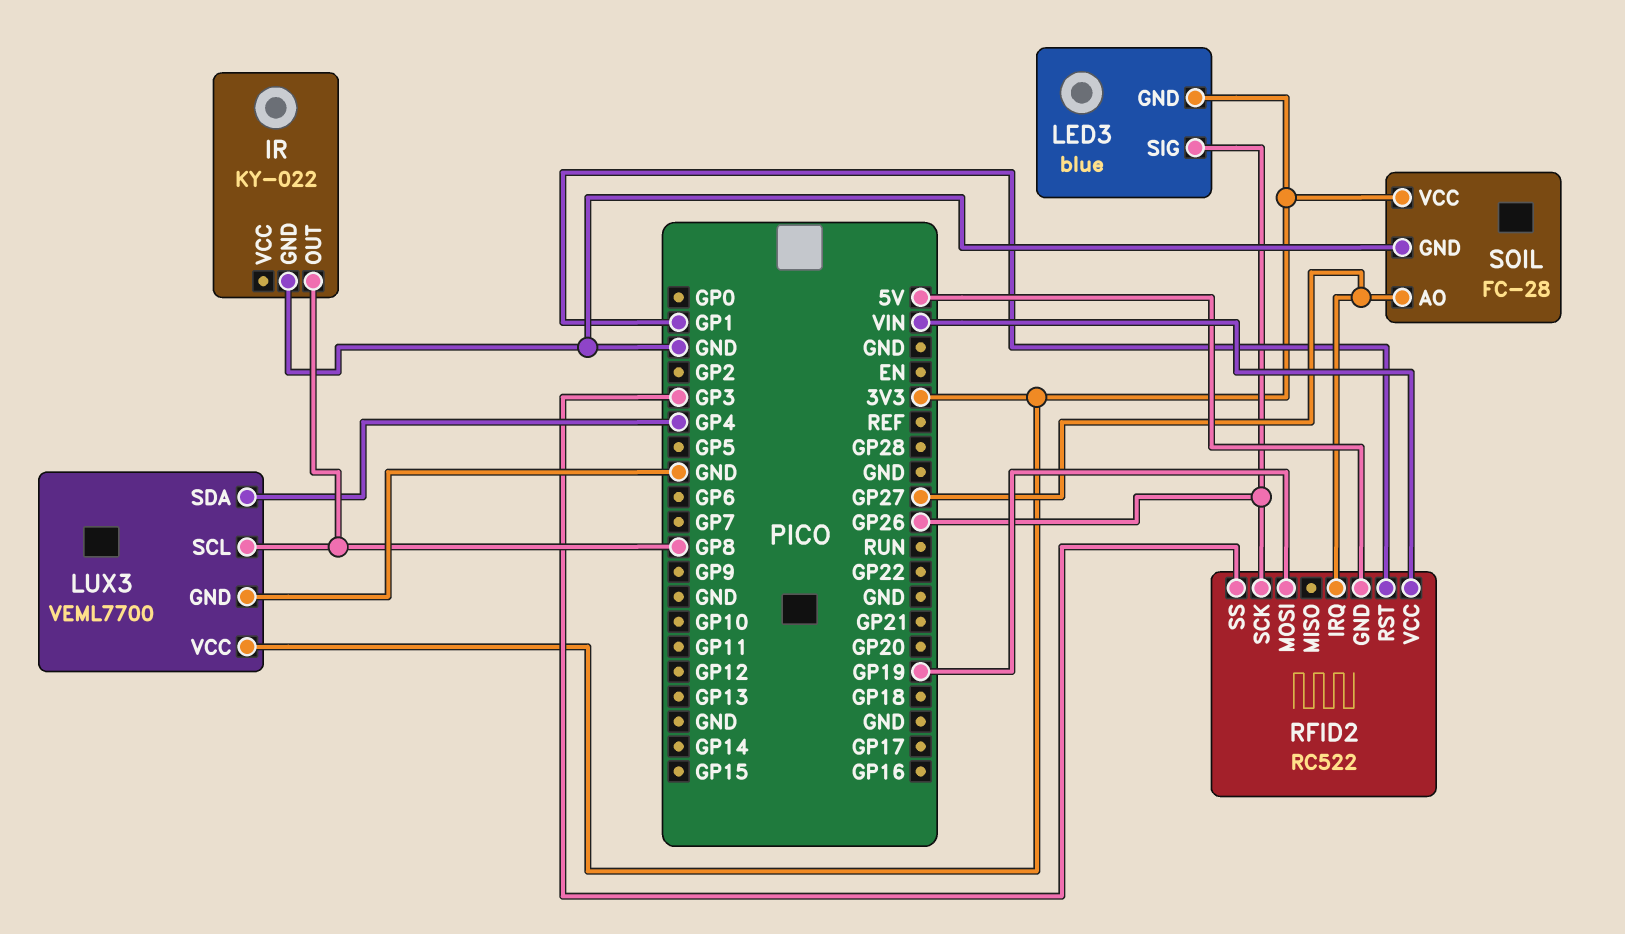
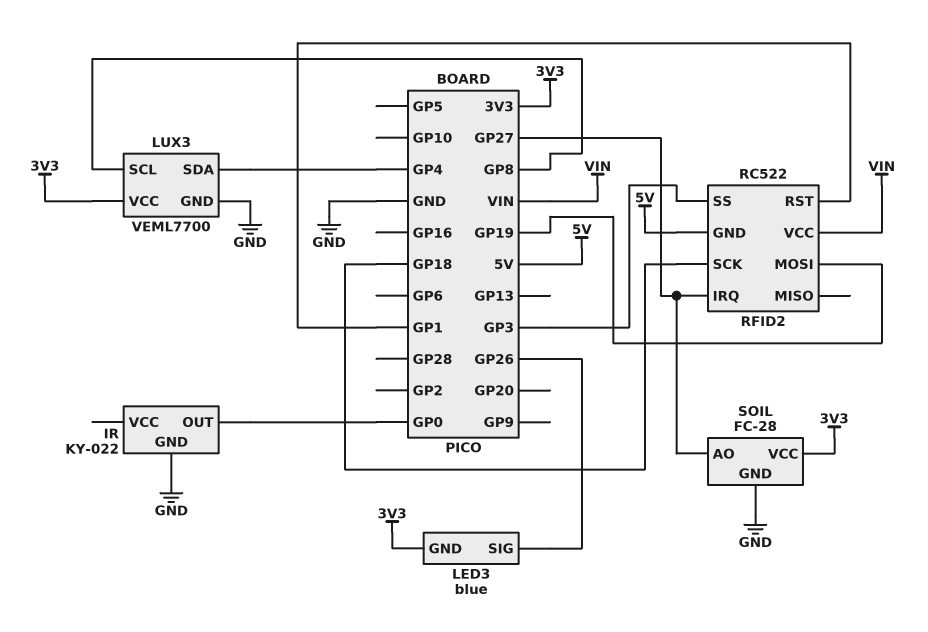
IR pin OUT: GP8 -> GP0
RFID2 pin SCK: GP26 -> GP18

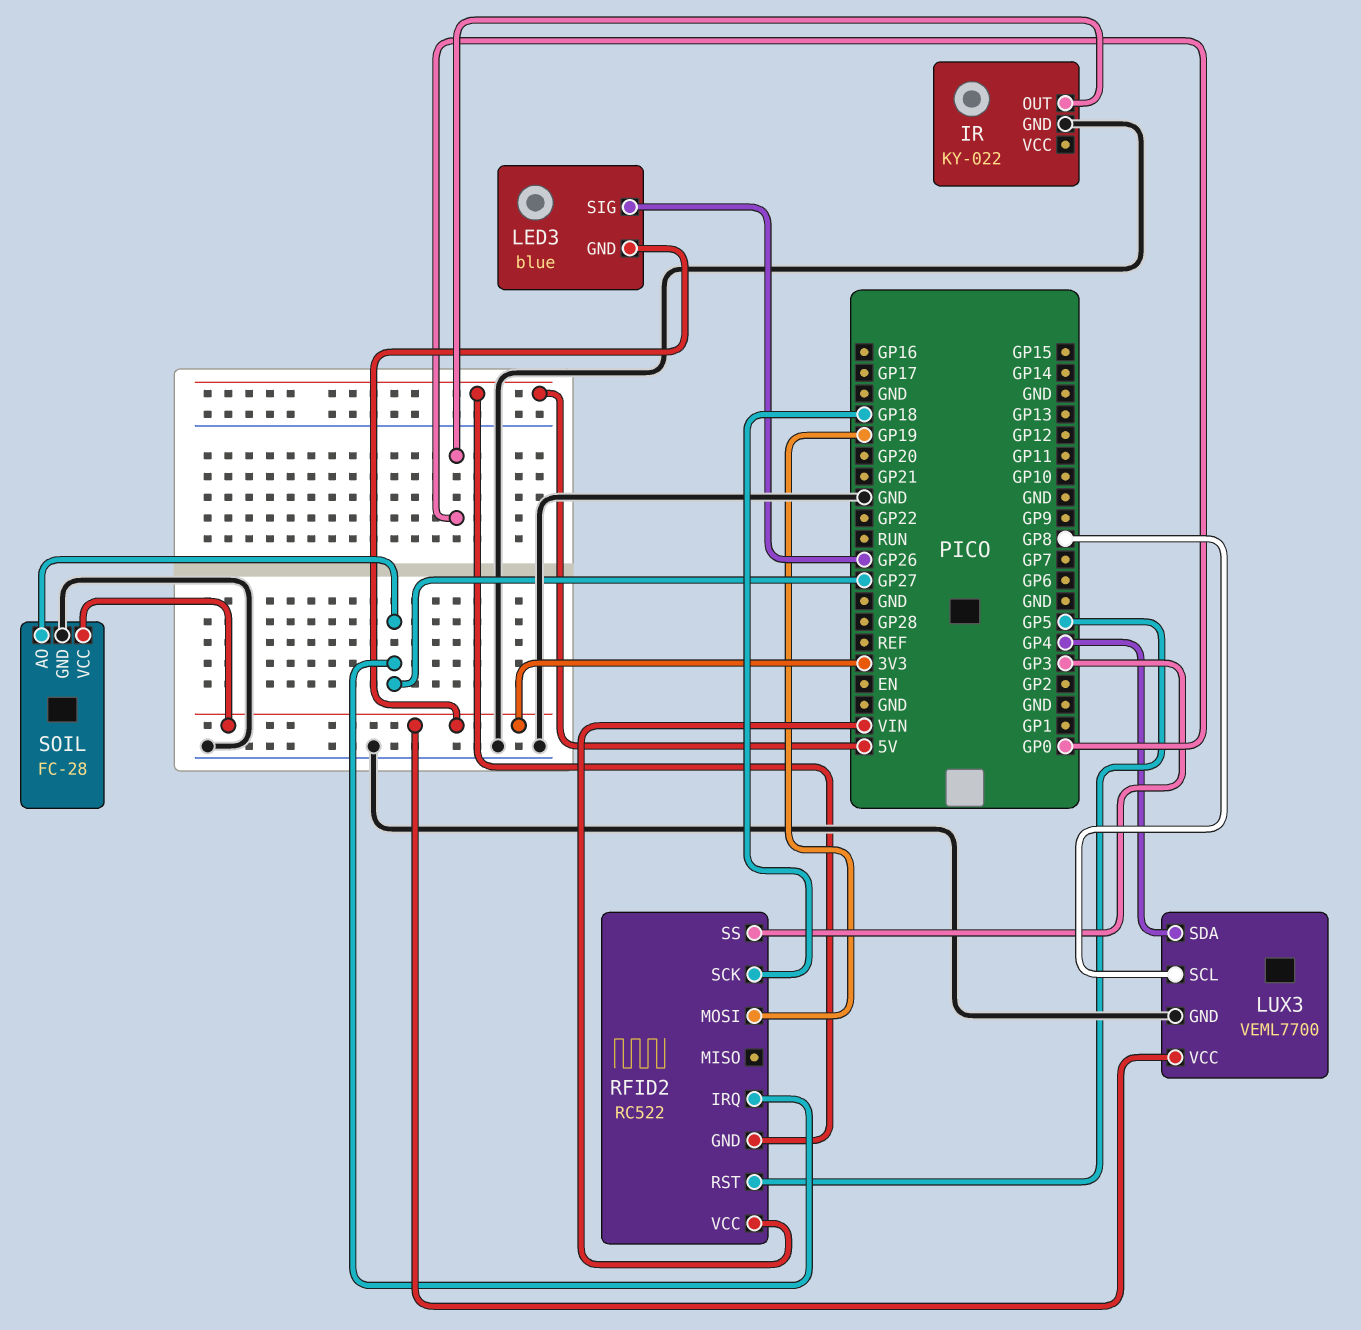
RFID2 pin RST: GP1 -> GP5

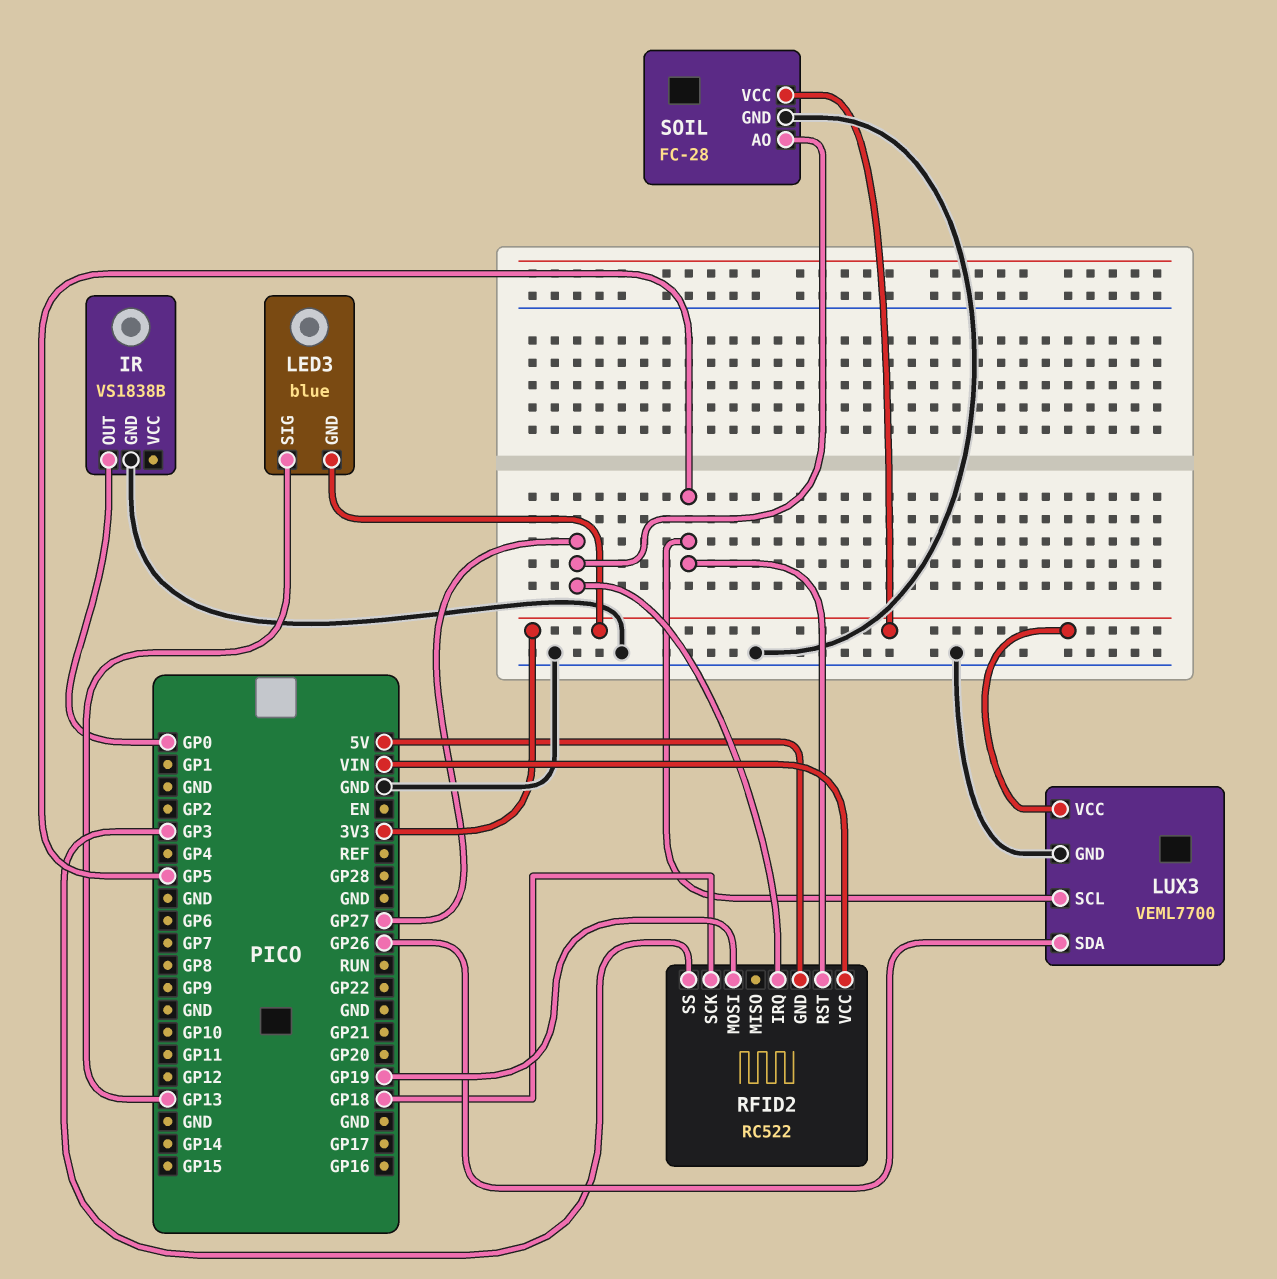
IR: KY-022 -> VS1838B
LED3 pin SIG: GP26 -> GP13
LUX3 pin SCL: GP8 -> GP5
LUX3 pin SDA: GP4 -> GP26

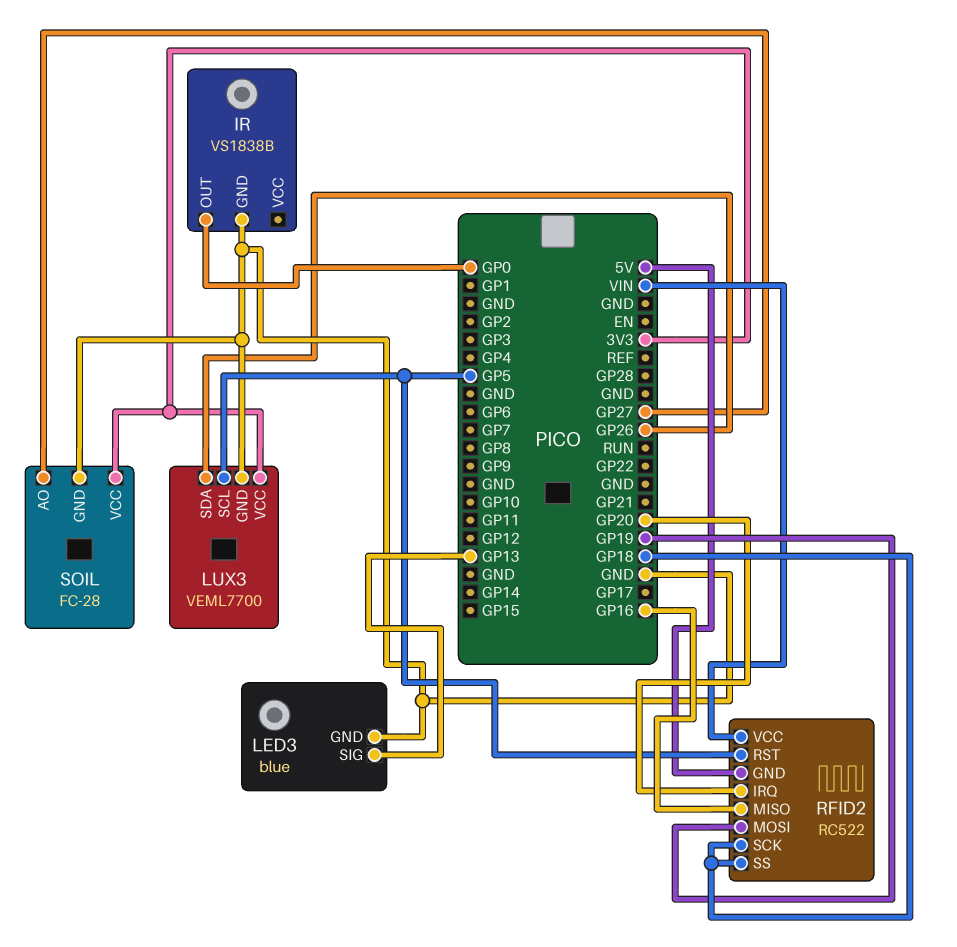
LED3 pin GND: 3V3 -> GND
RFID2 pin IRQ: GP27 -> GP20
RFID2 pin MISO: none -> GP16
RFID2 pin SS: GP3 -> GP18

